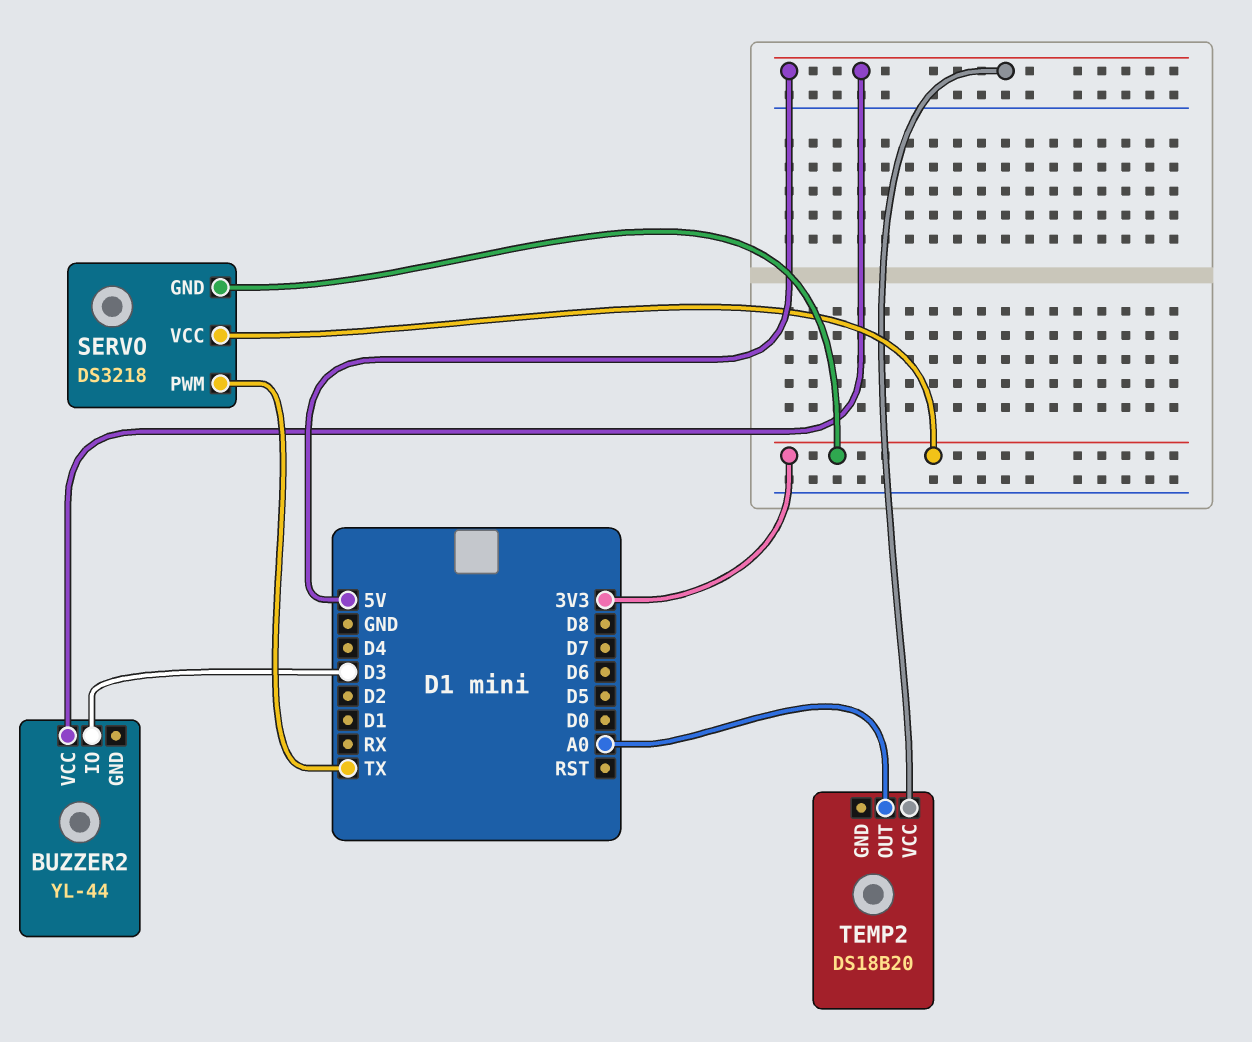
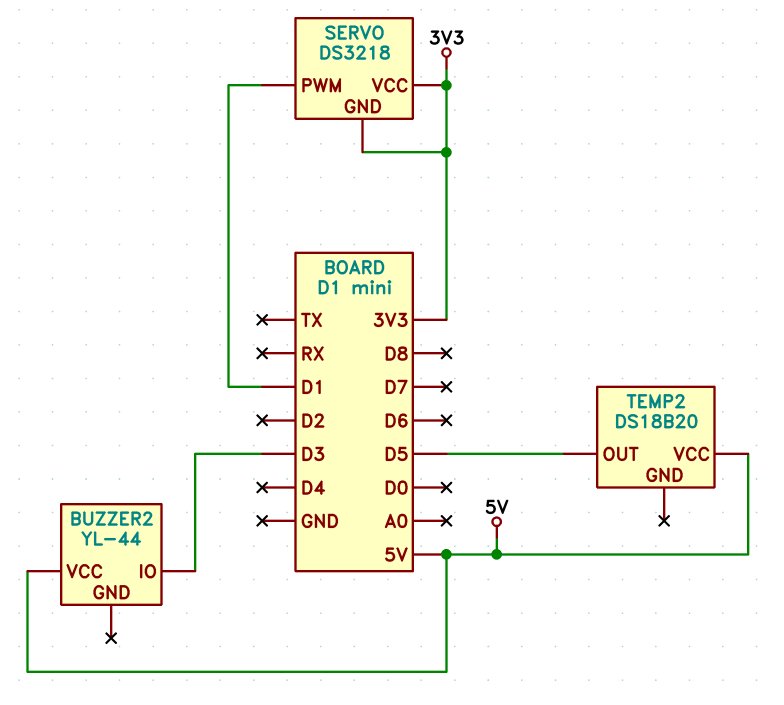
SERVO pin PWM: TX -> D1
TEMP2 pin OUT: A0 -> D5

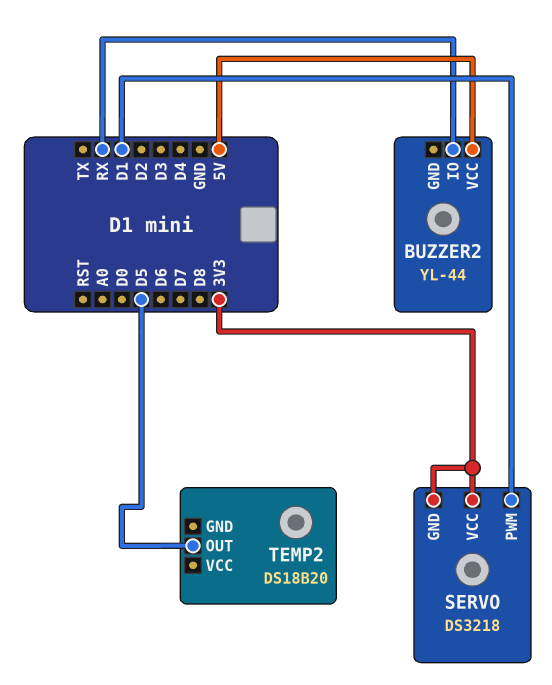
BUZZER2 pin IO: D3 -> RX
TEMP2 pin VCC: 5V -> none

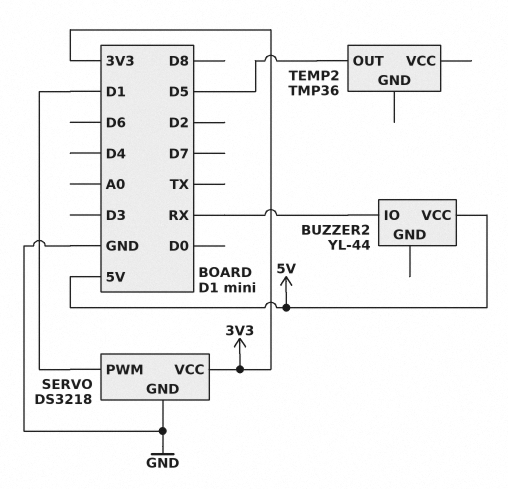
SERVO pin GND: 3V3 -> GND
TEMP2: DS18B20 -> TMP36

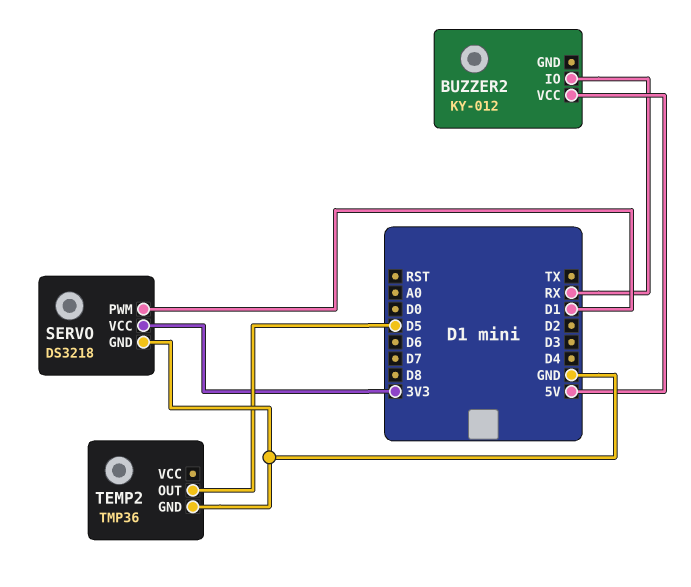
BUZZER2: YL-44 -> KY-012
TEMP2 pin GND: none -> GND

